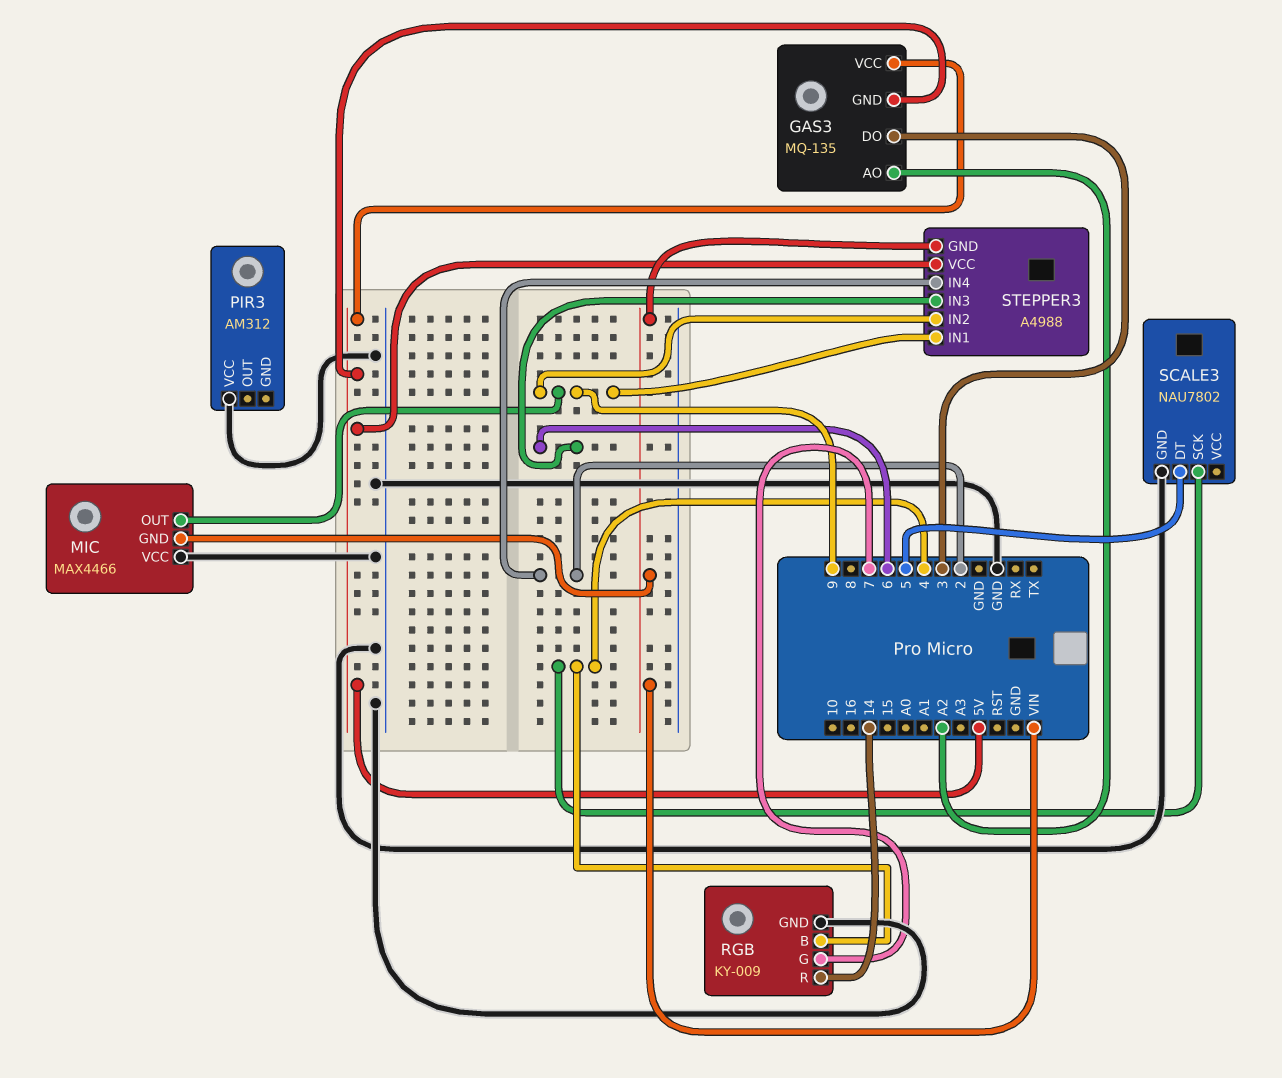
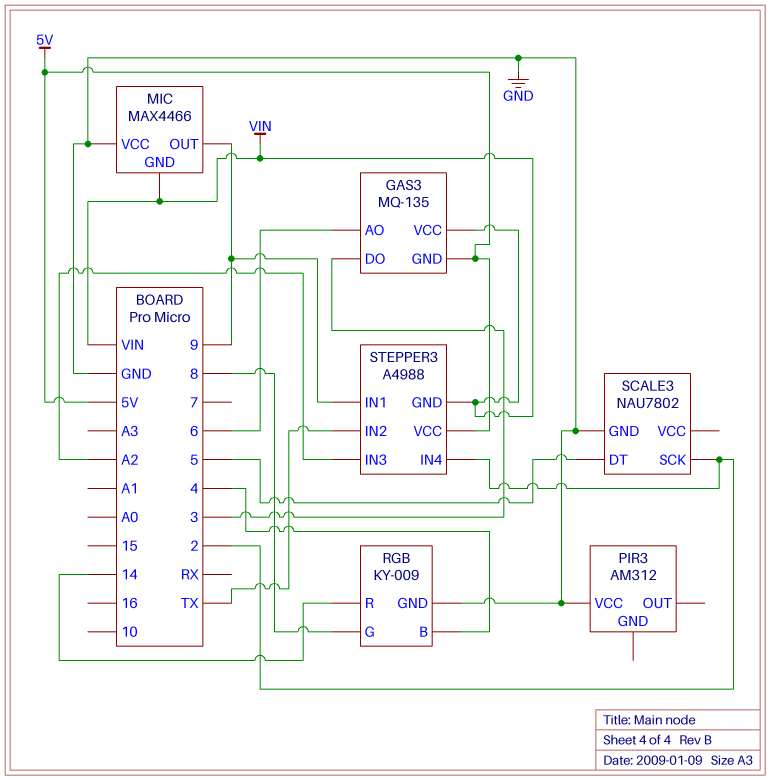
GAS3 pin AO: A2 -> 6
GAS3 pin VCC: 5V -> VIN
RGB pin G: 7 -> 8
SCALE3 pin SCK: 4 -> 2
STEPPER3 pin IN2: 9 -> TX
STEPPER3 pin IN3: 6 -> A2

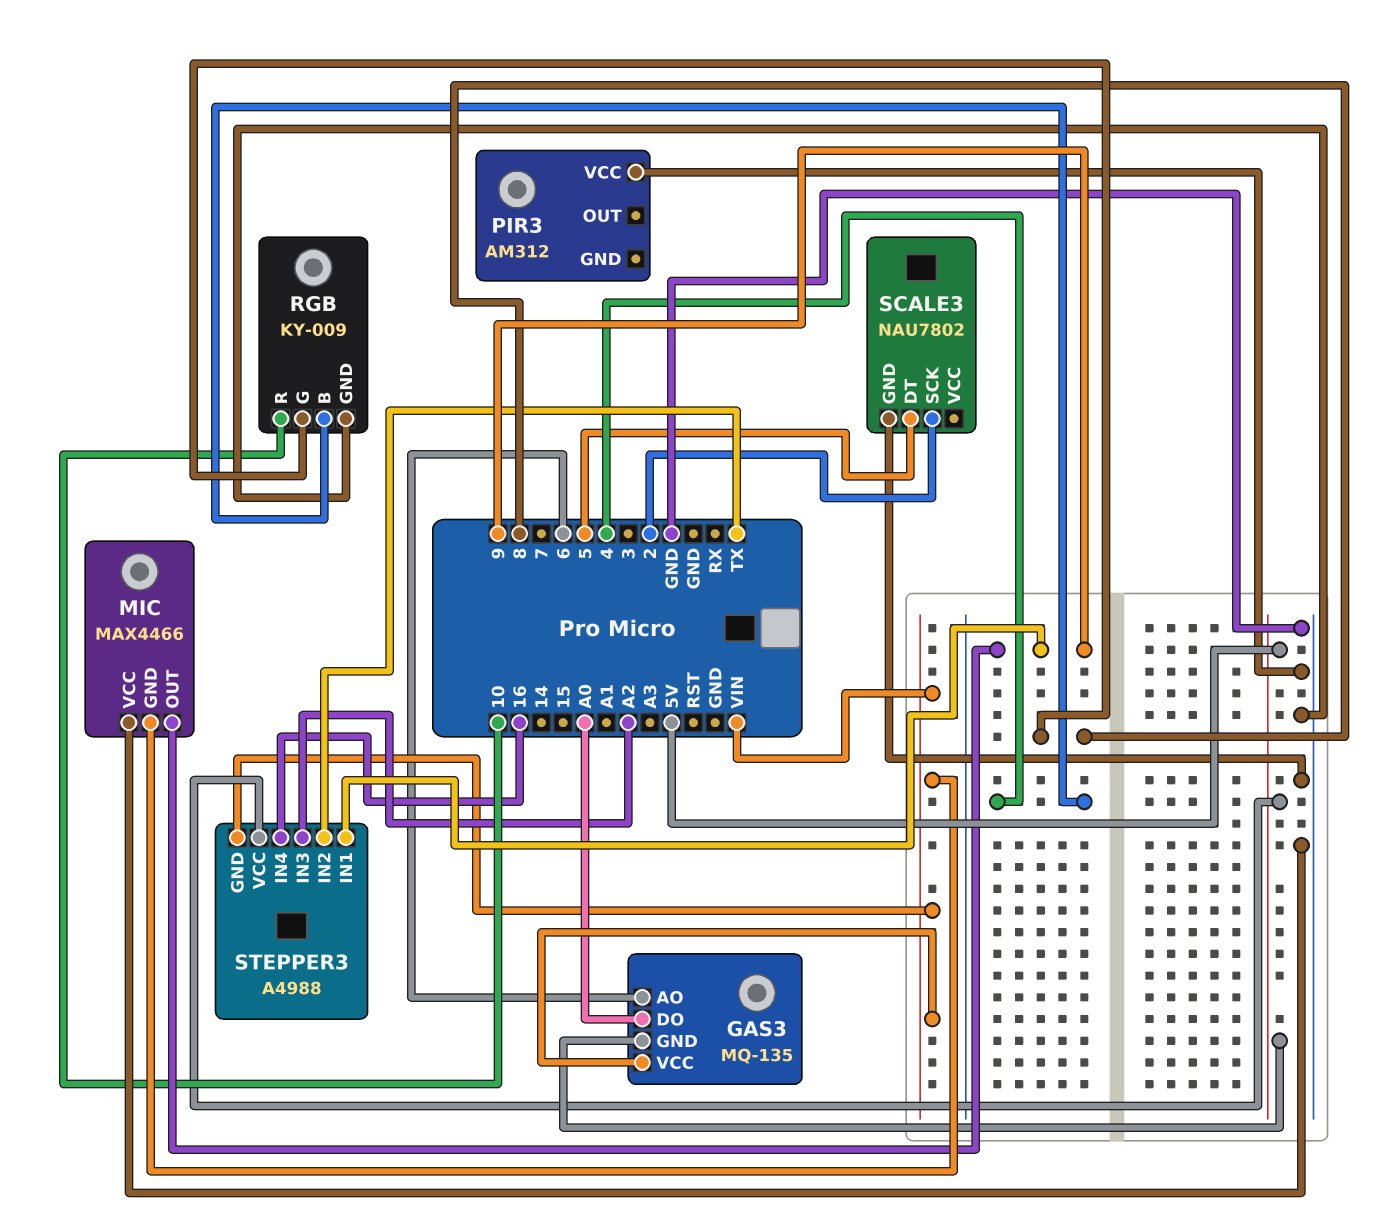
GAS3 pin DO: 3 -> A0
RGB pin R: 14 -> 10
STEPPER3 pin IN4: 2 -> 16

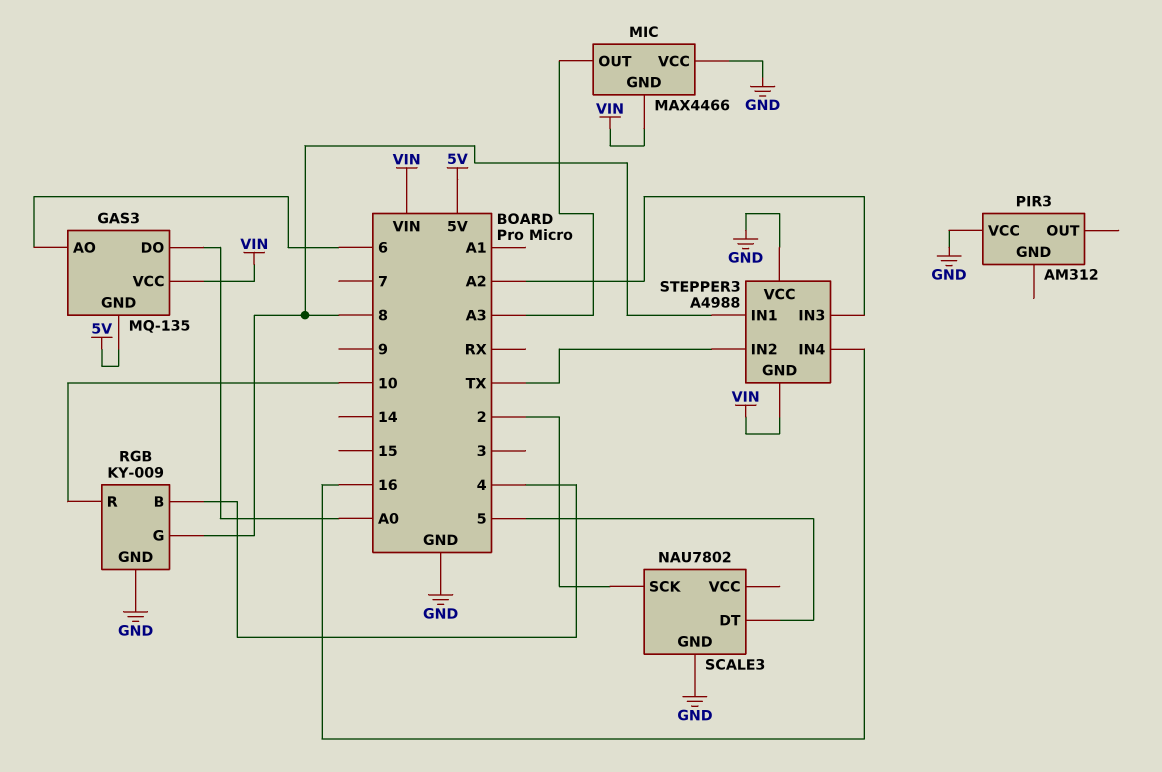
MIC pin OUT: 9 -> A3
STEPPER3 pin IN1: 9 -> 8
STEPPER3 pin VCC: 5V -> GND

